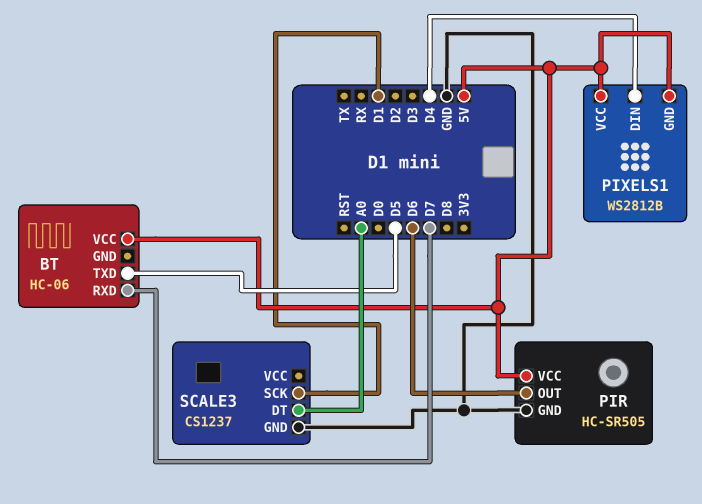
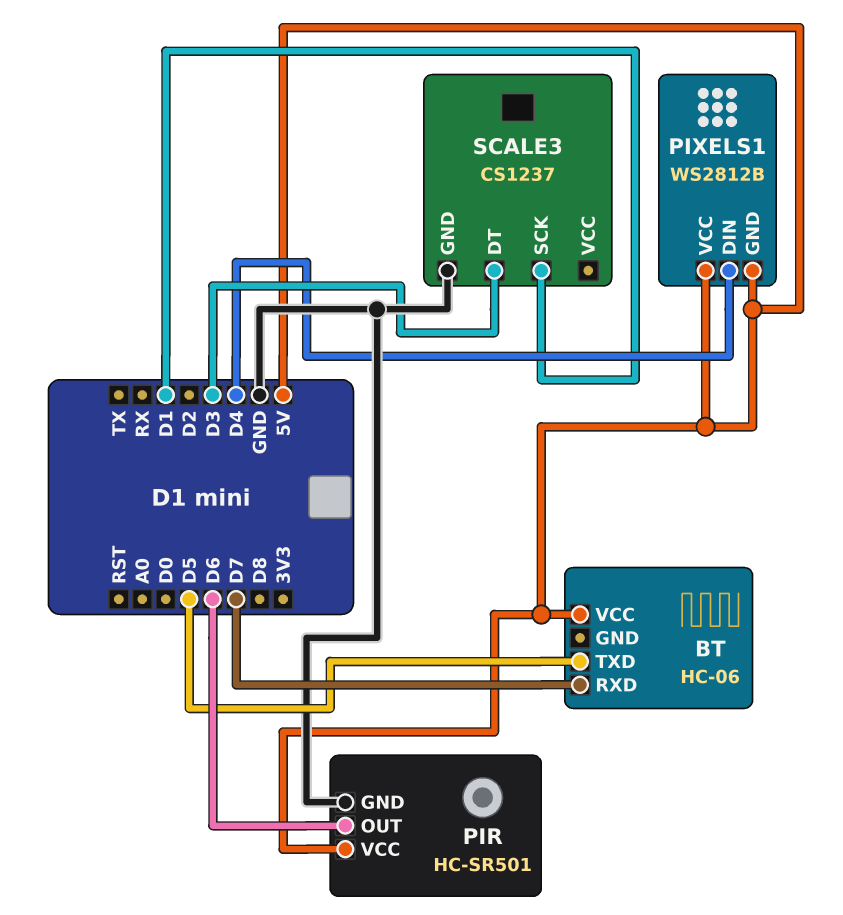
PIR: HC-SR505 -> HC-SR501
SCALE3 pin DT: A0 -> D3

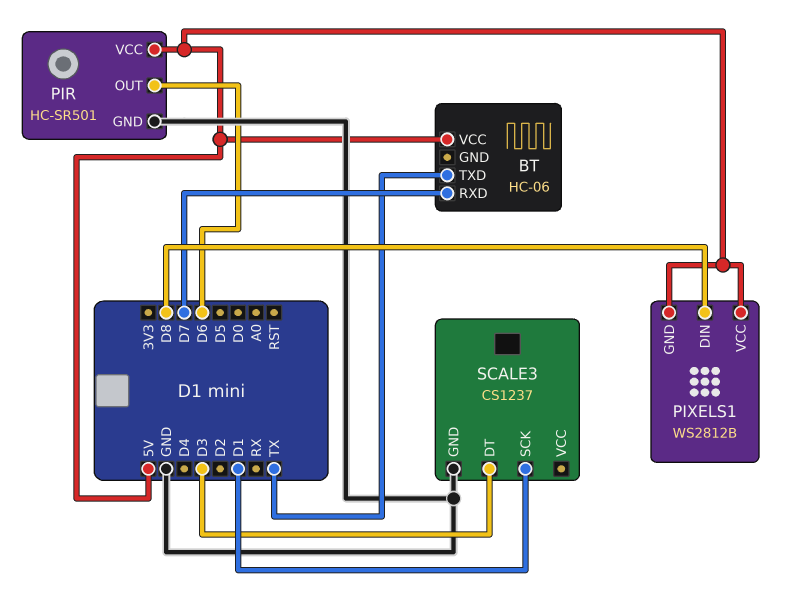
BT pin TXD: D5 -> TX
PIXELS1 pin DIN: D4 -> D8

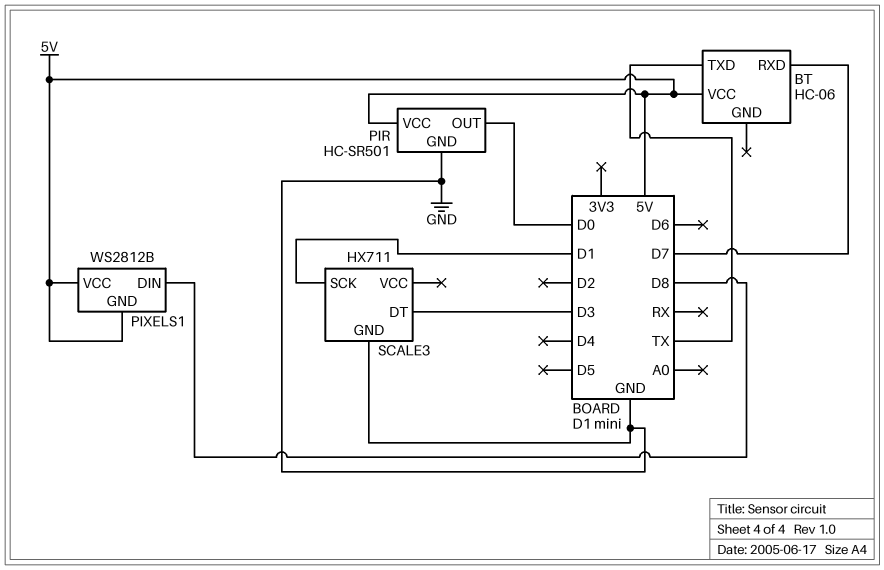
PIR pin OUT: D6 -> D0
SCALE3: CS1237 -> HX711

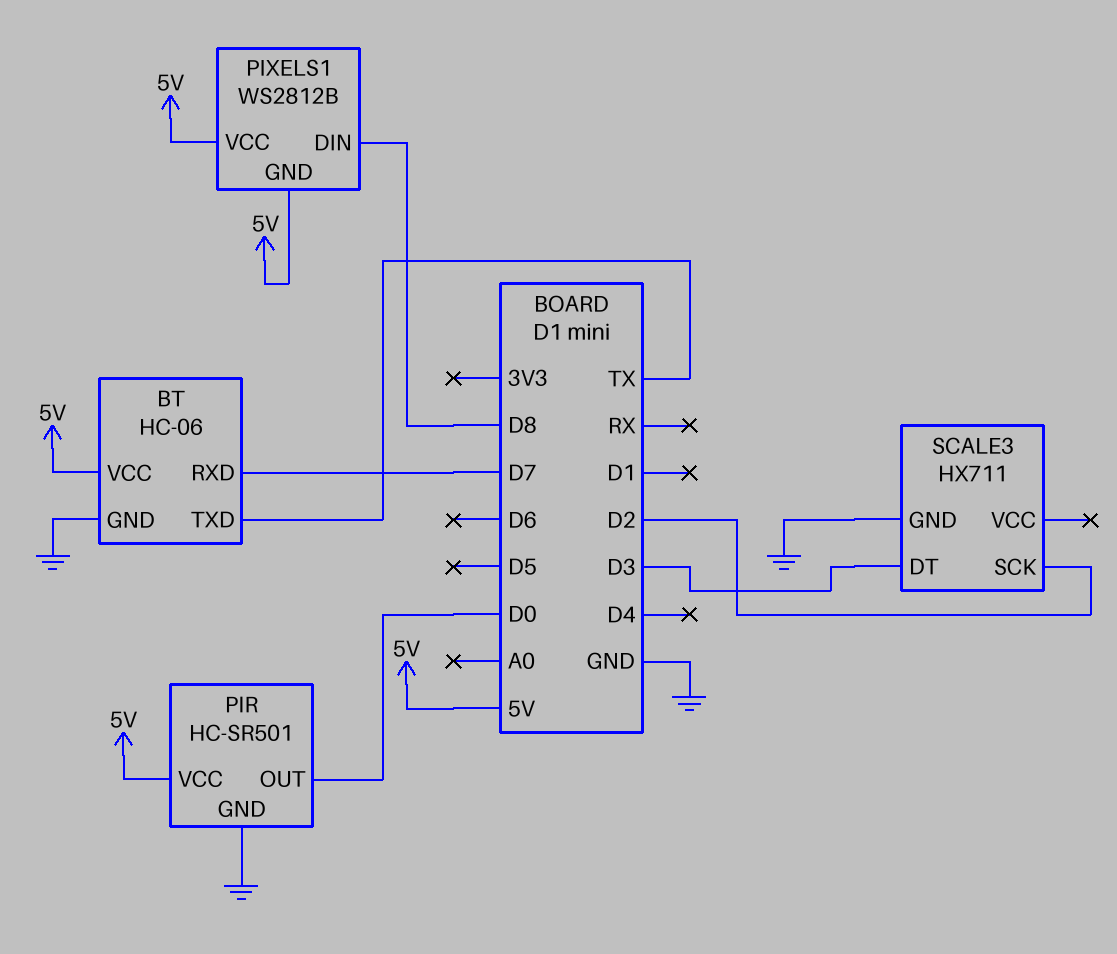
BT pin GND: none -> GND
SCALE3 pin SCK: D1 -> D2

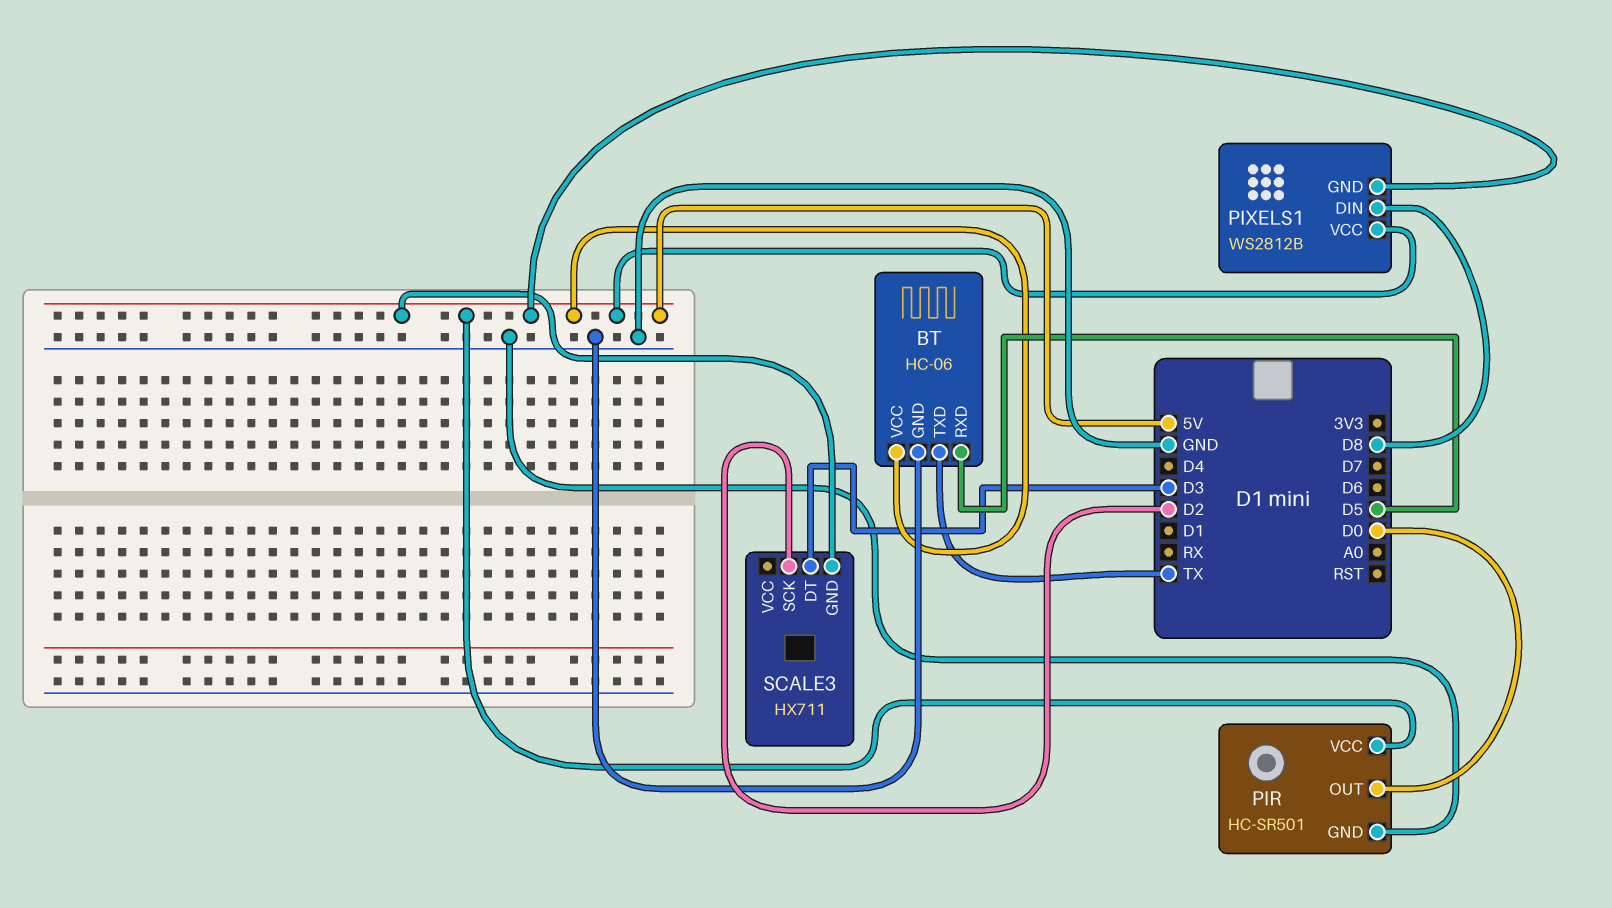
BT pin RXD: D7 -> D5
SCALE3 pin GND: GND -> 5V

